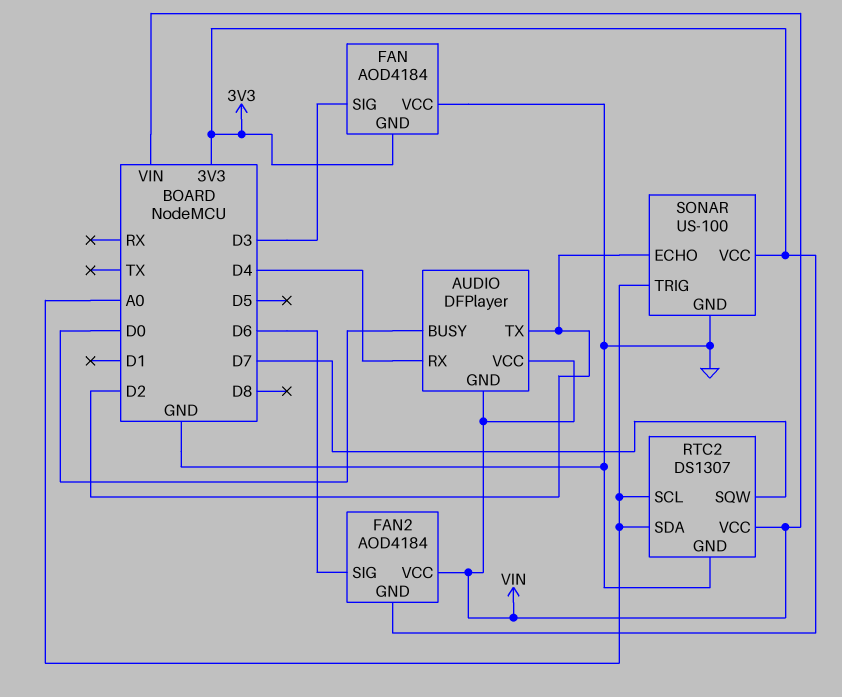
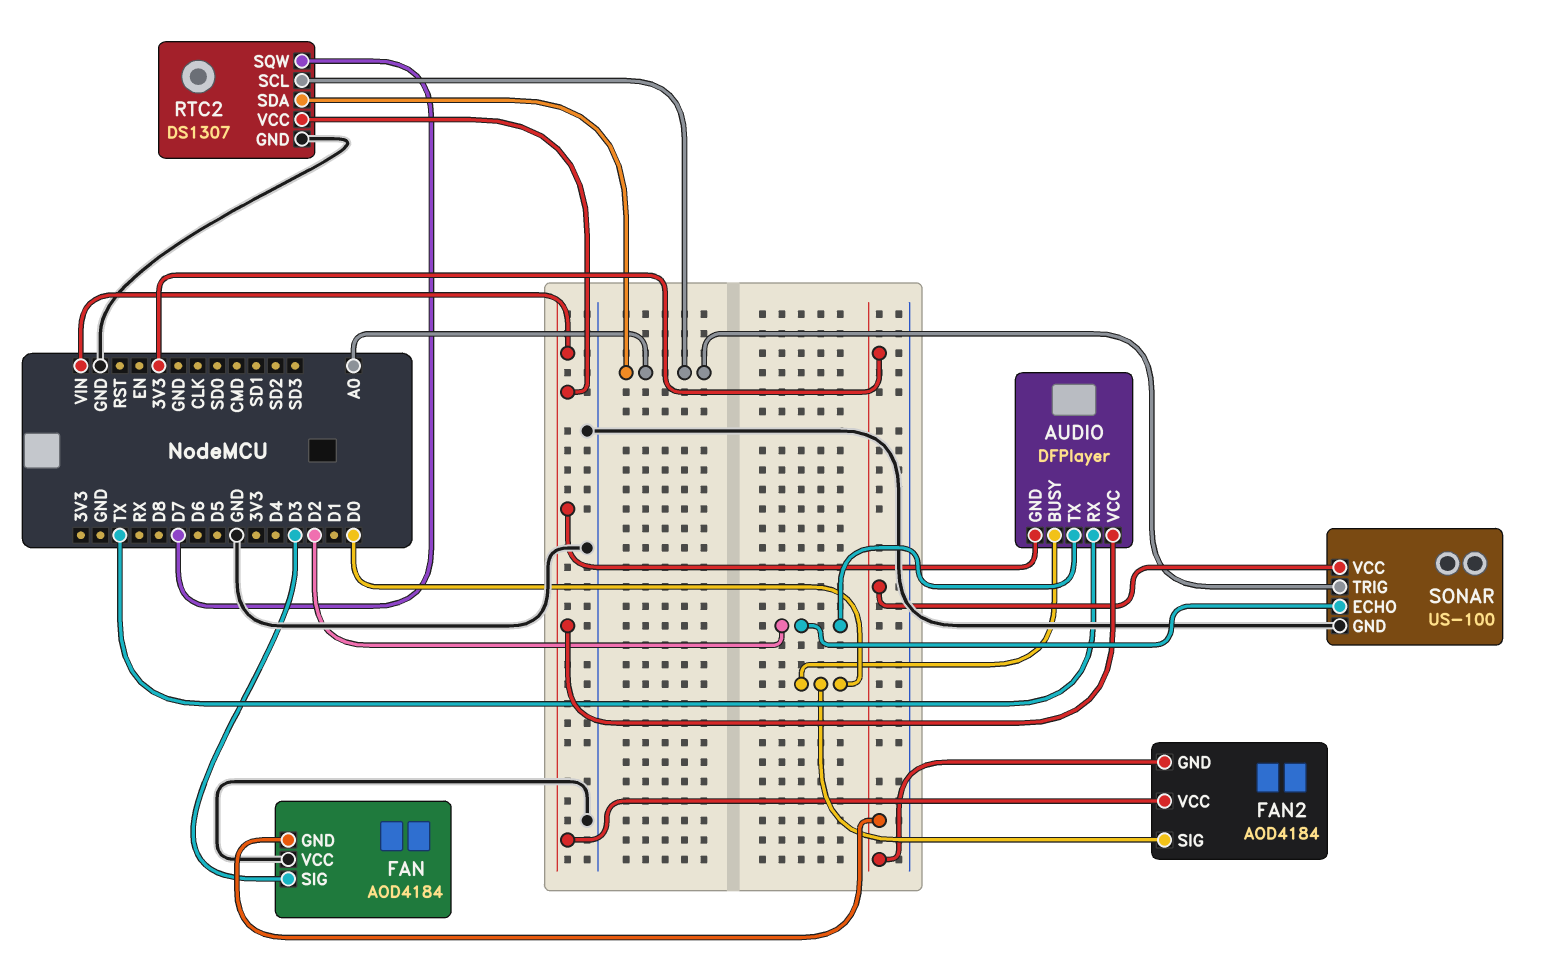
AUDIO pin RX: D4 -> TX
FAN2 pin SIG: D6 -> D0

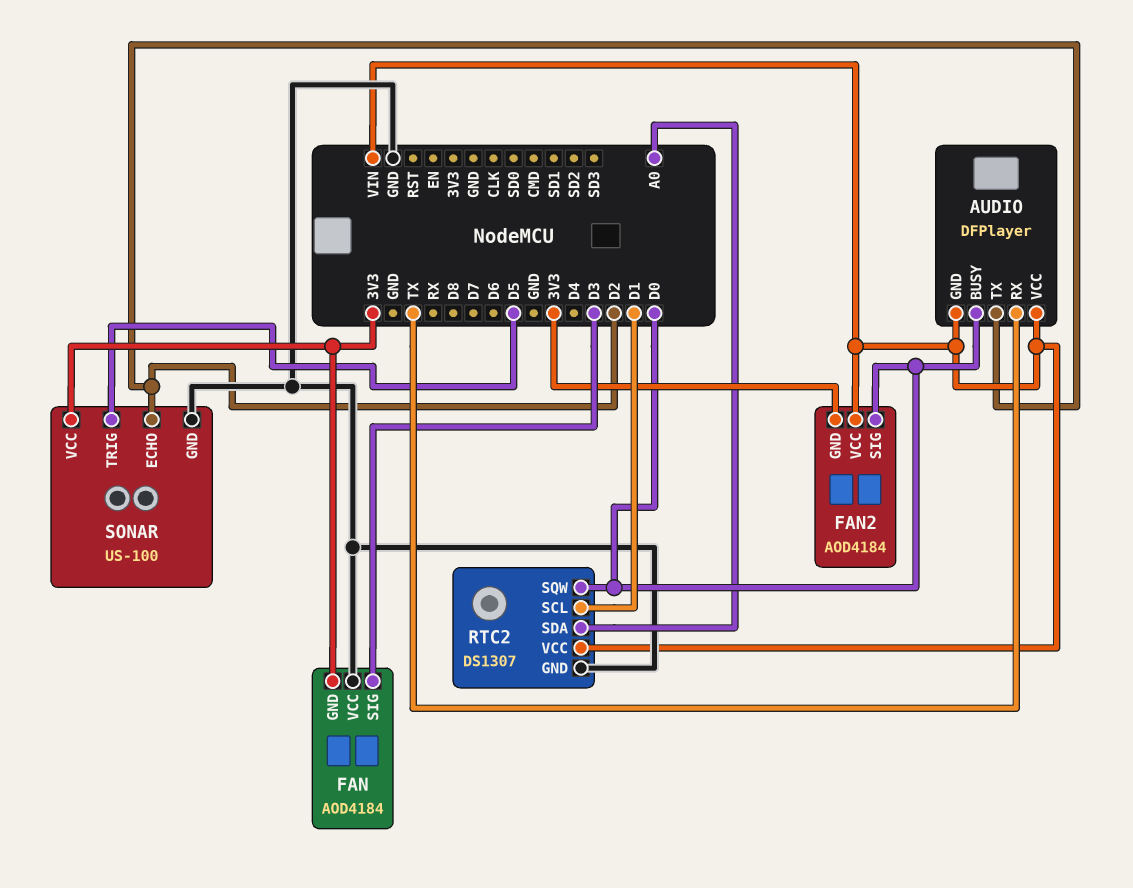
RTC2 pin SCL: A0 -> D1
RTC2 pin SQW: D7 -> D0
SONAR pin TRIG: A0 -> D5

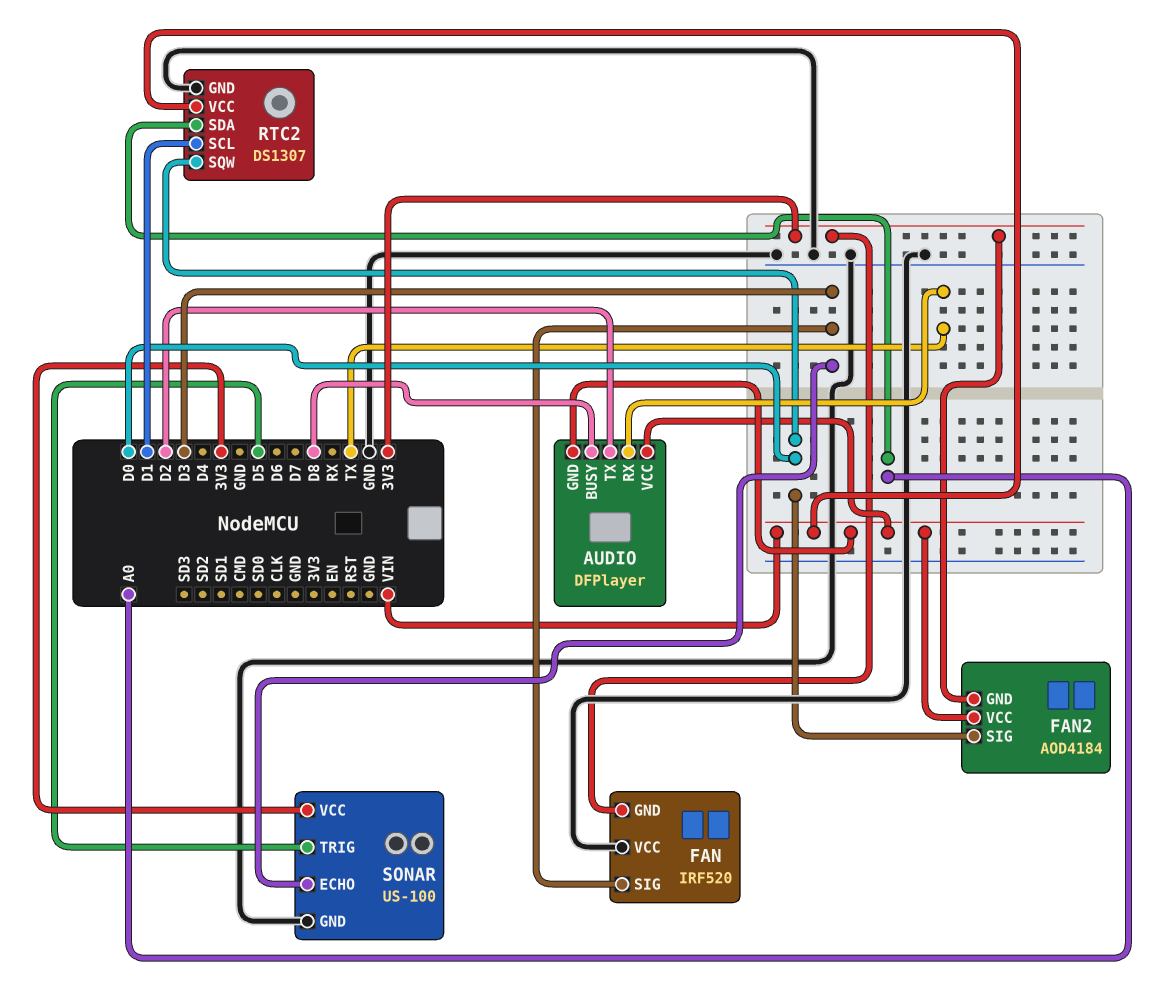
AUDIO pin BUSY: D0 -> D8
FAN: AOD4184 -> IRF520
SONAR pin ECHO: D2 -> D3

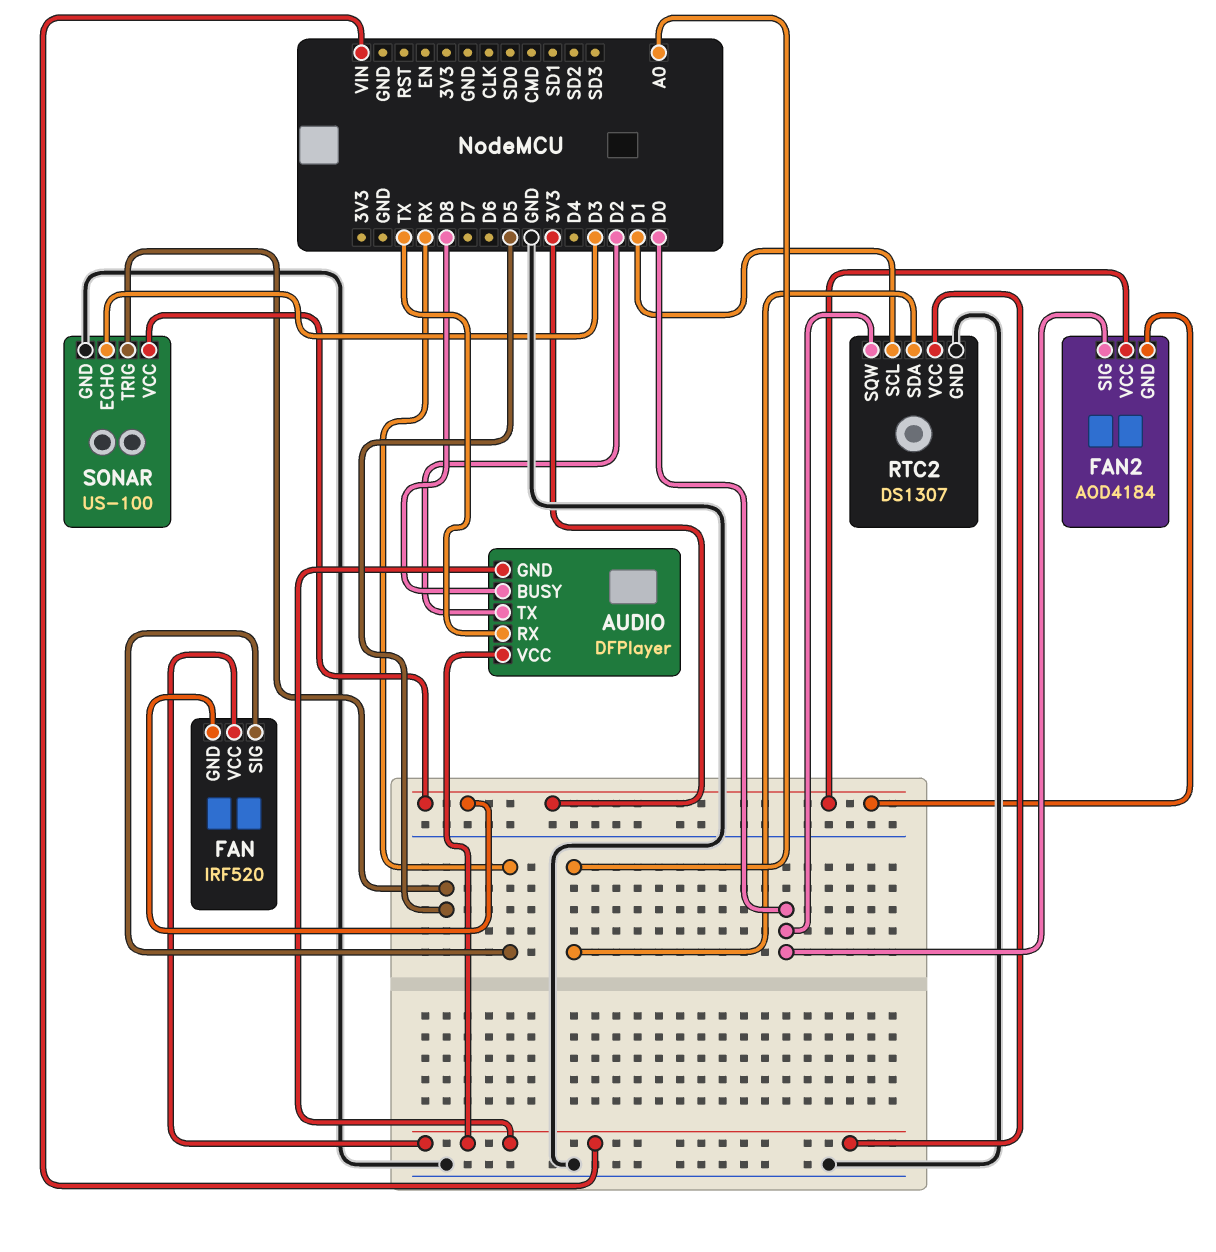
FAN pin SIG: D3 -> RX
FAN pin VCC: GND -> VIN
FAN2 pin VCC: VIN -> 3V3

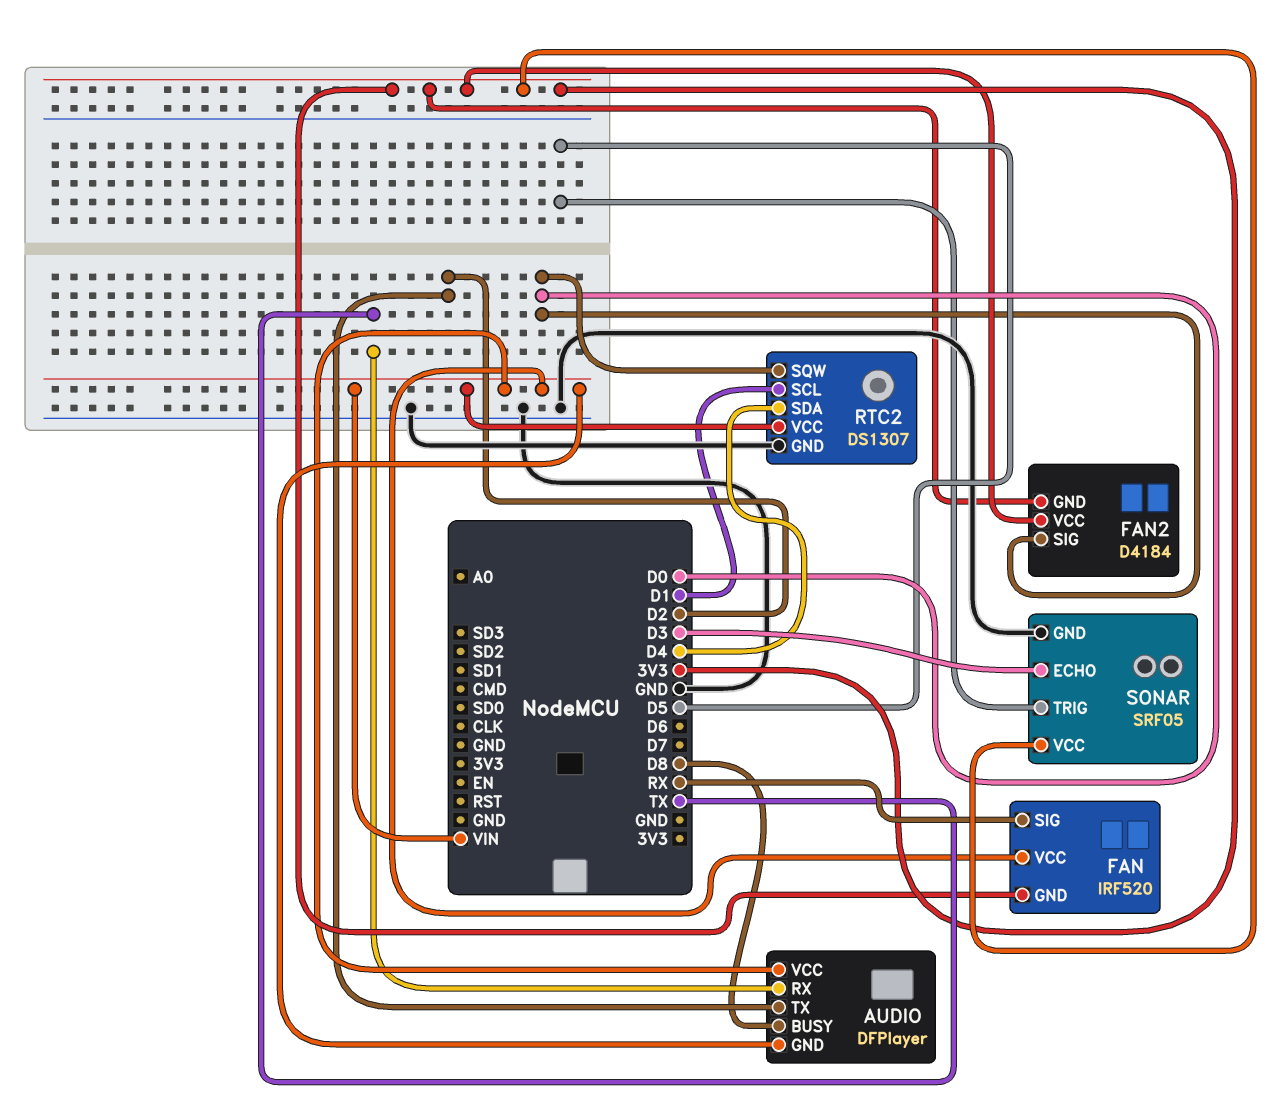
FAN2: AOD4184 -> D4184
RTC2 pin SDA: A0 -> D4
SONAR: US-100 -> SRF05

